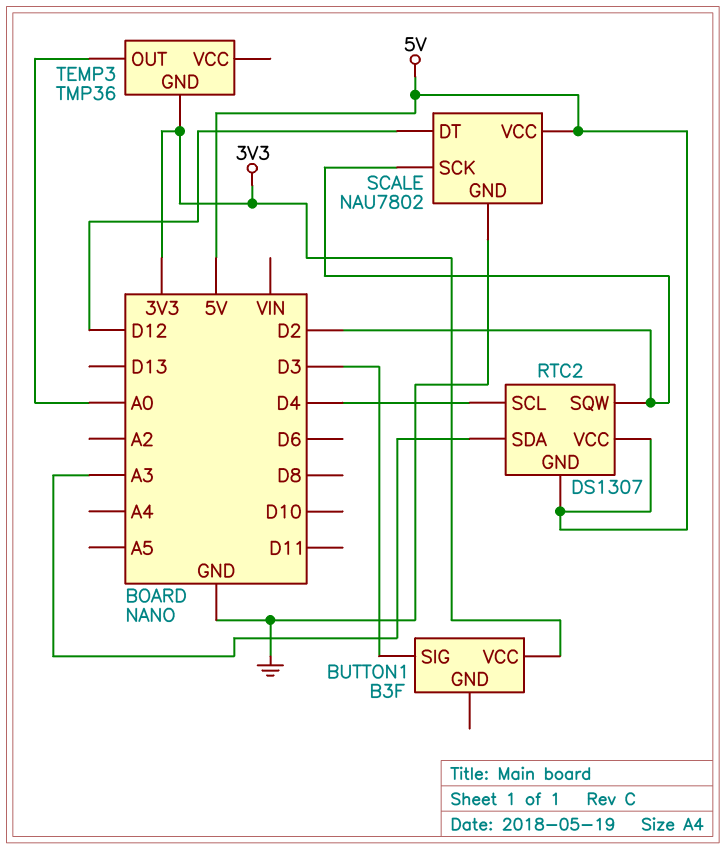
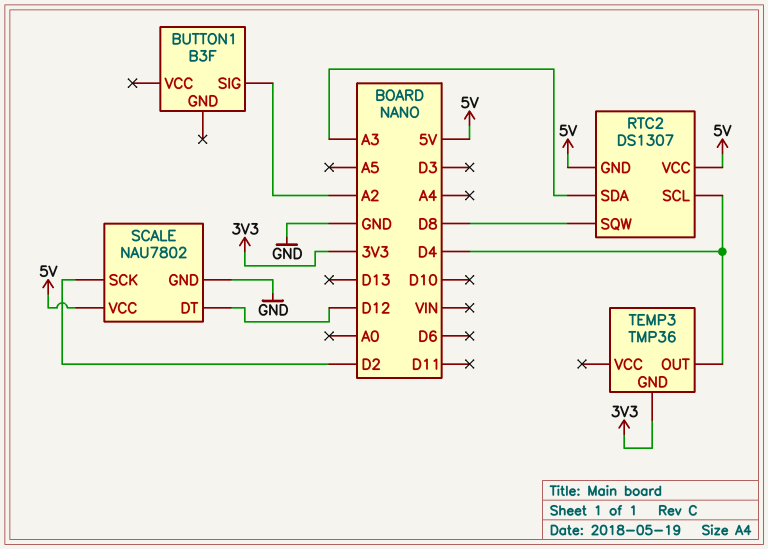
BUTTON1 pin SIG: D3 -> A2
BUTTON1 pin VCC: 3V3 -> none
RTC2 pin SQW: D2 -> D8
TEMP3 pin OUT: A0 -> D4

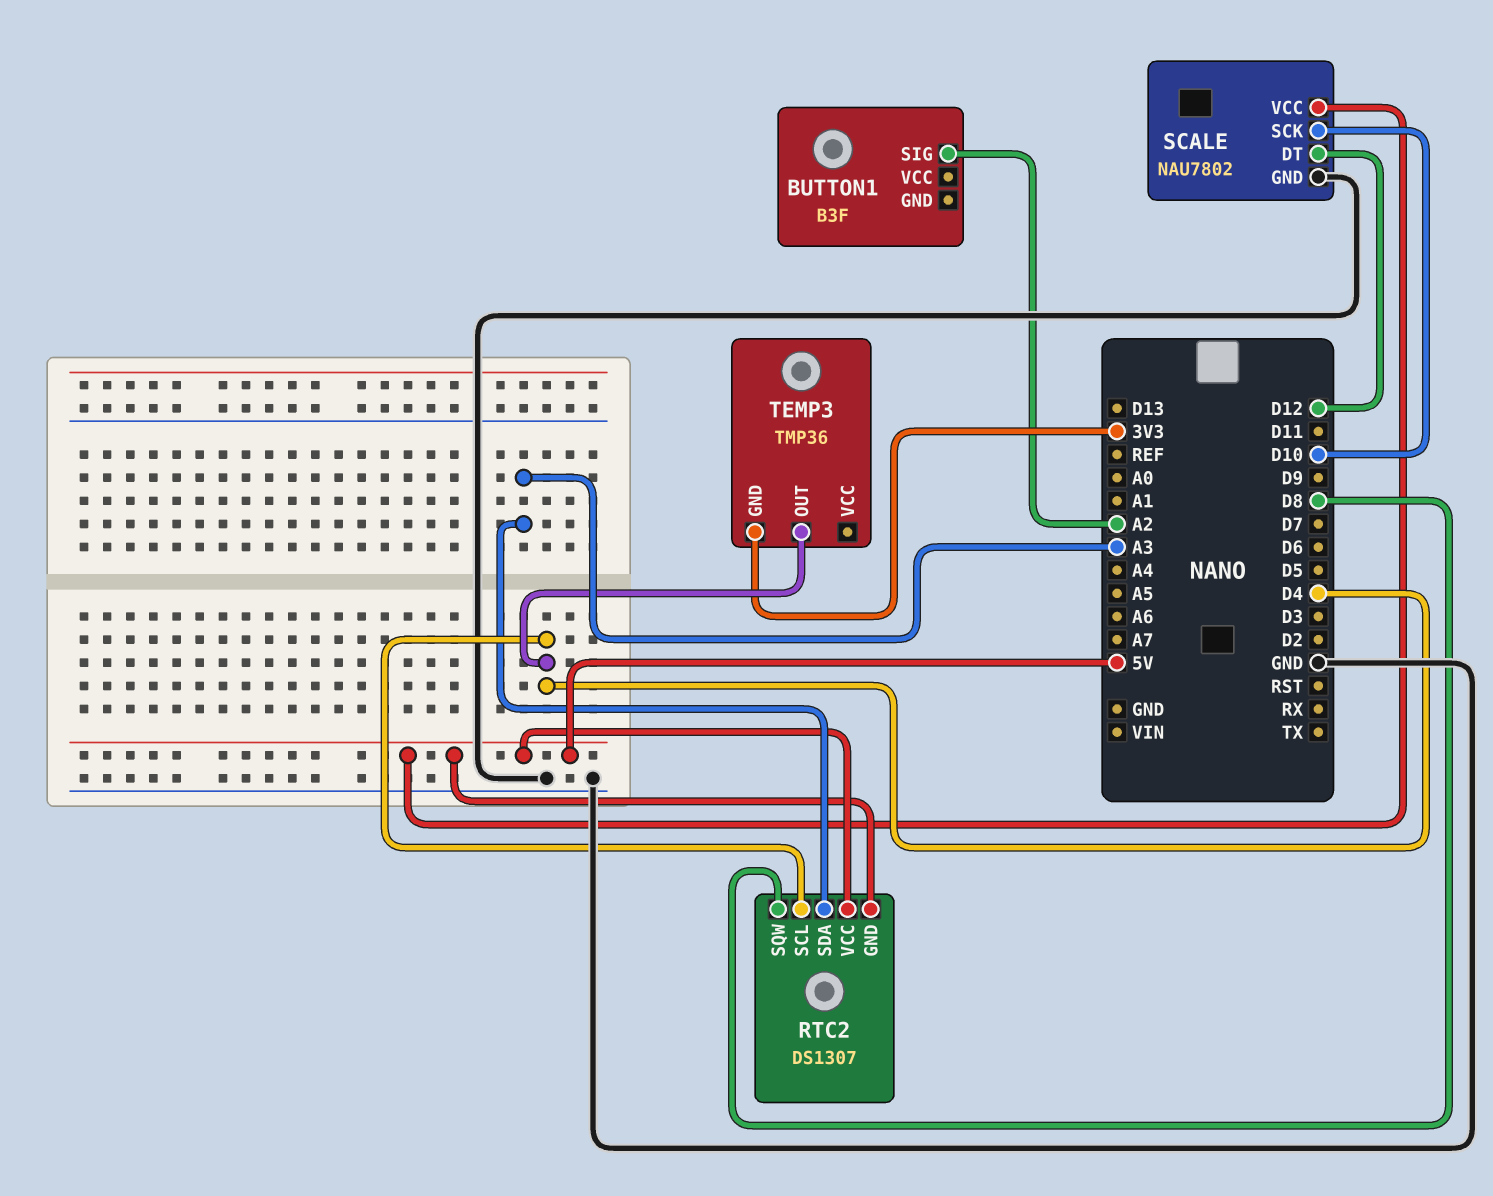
SCALE pin SCK: D2 -> D10

